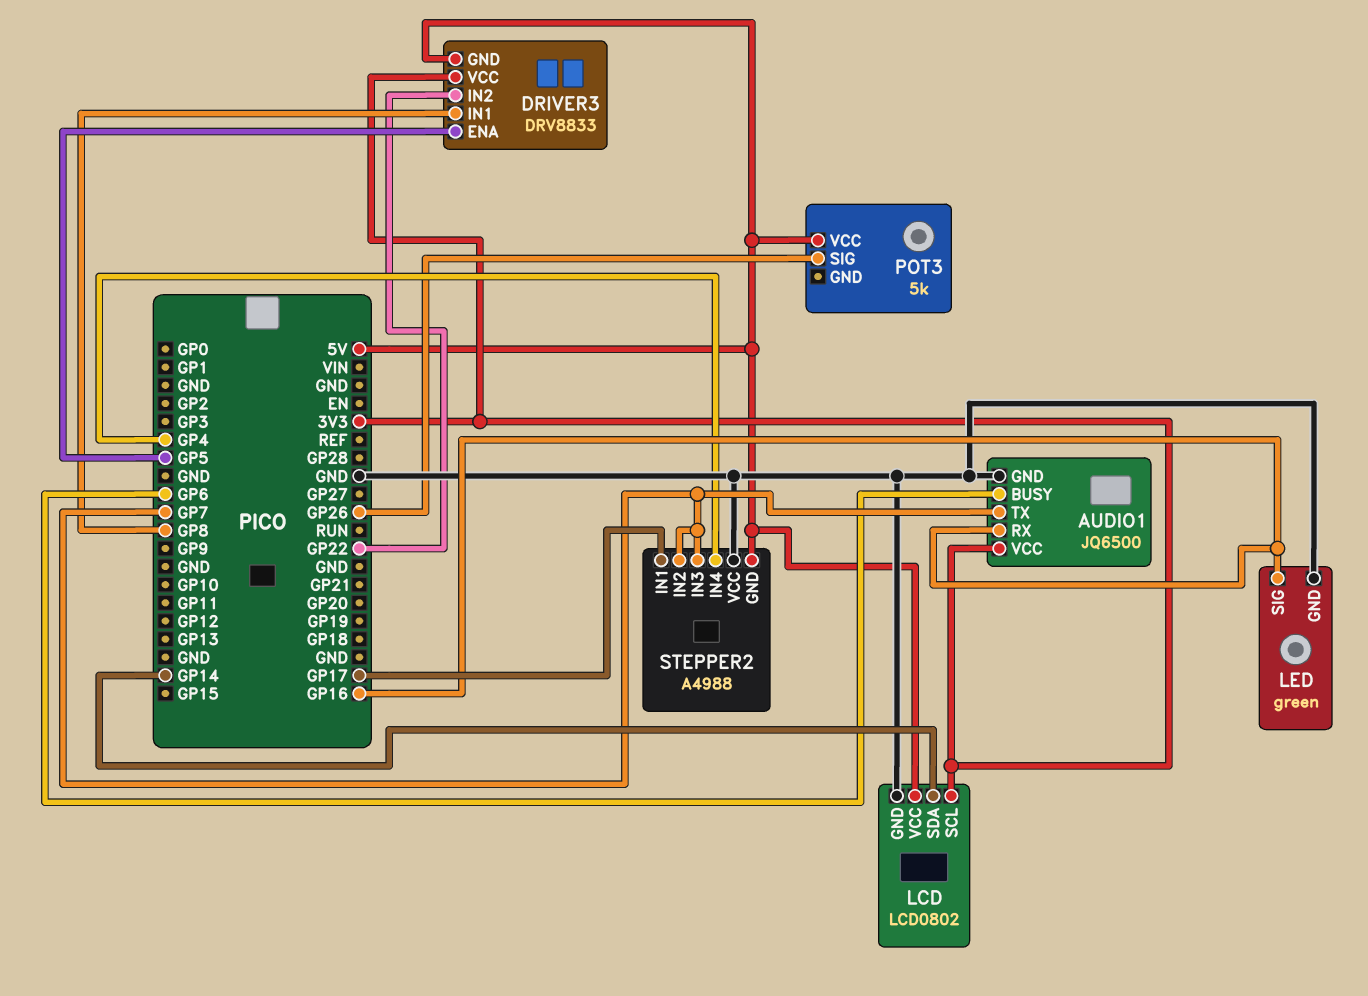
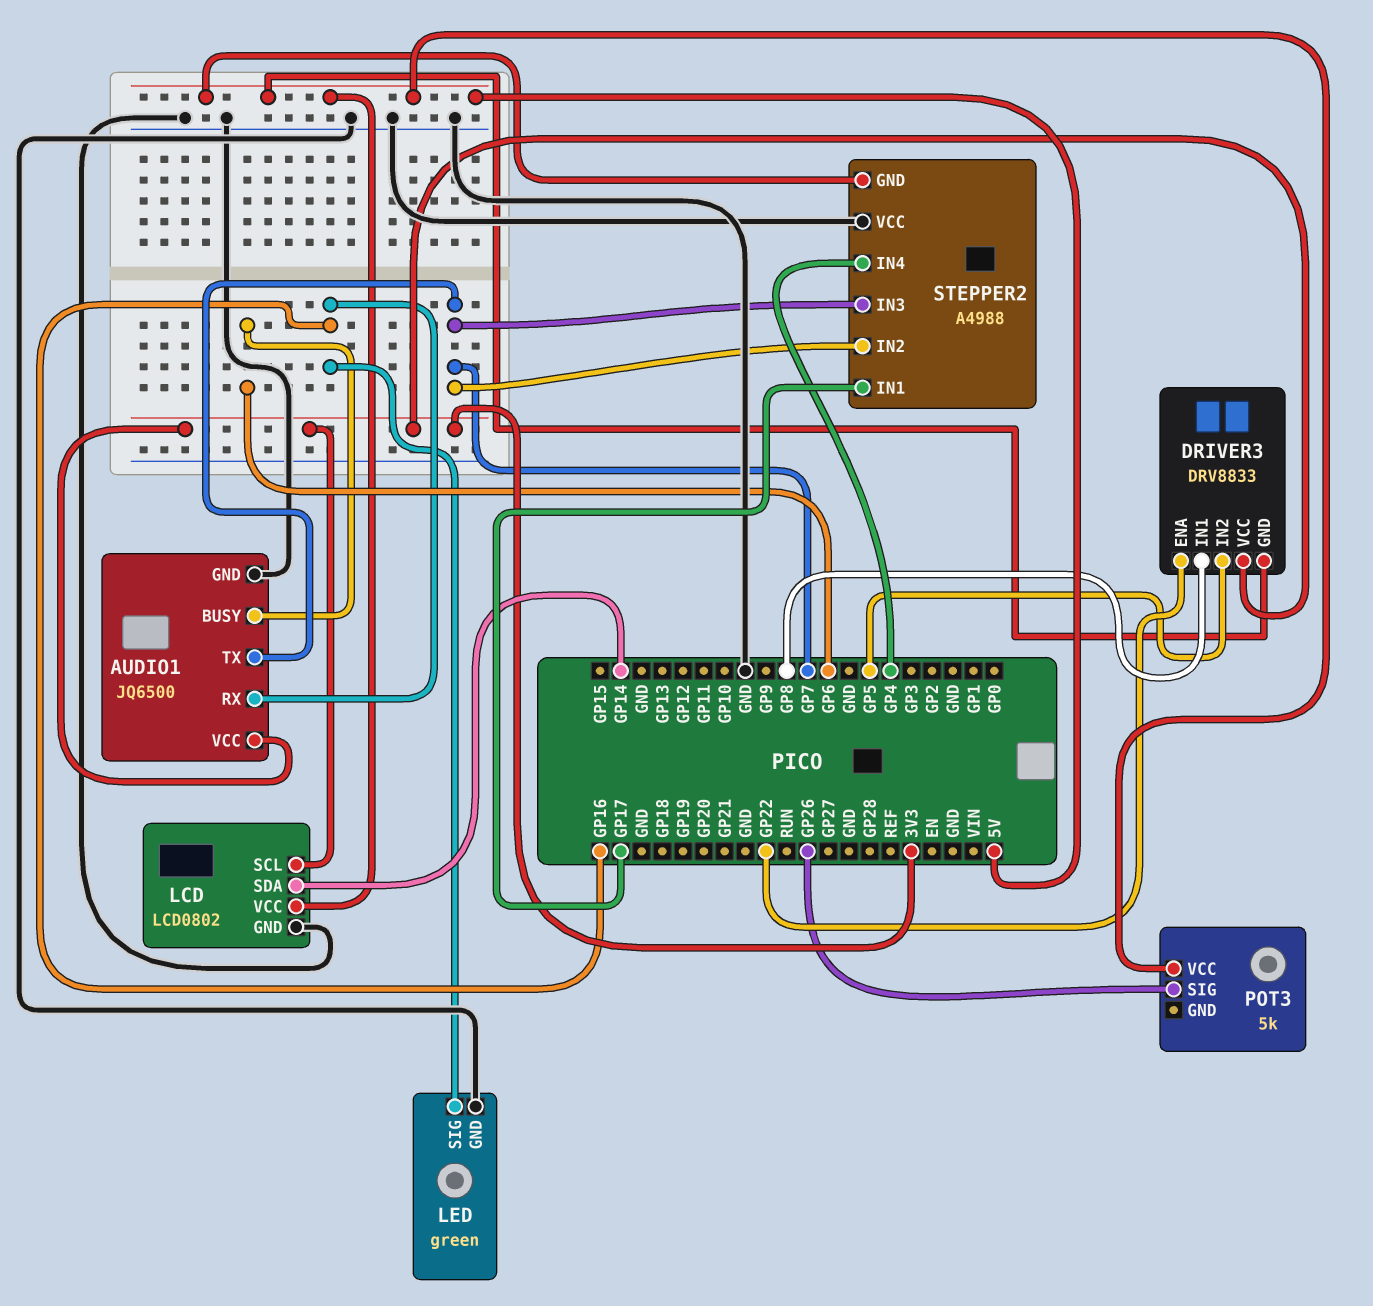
DRIVER3 pin ENA: GP5 -> GP22
DRIVER3 pin IN2: GP22 -> GP5

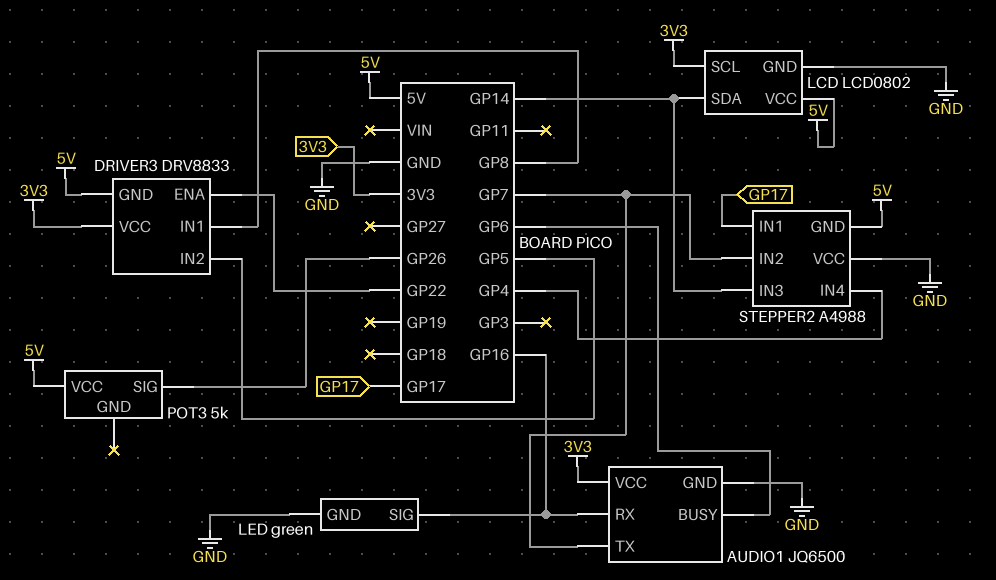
STEPPER2 pin IN3: GP7 -> GP14

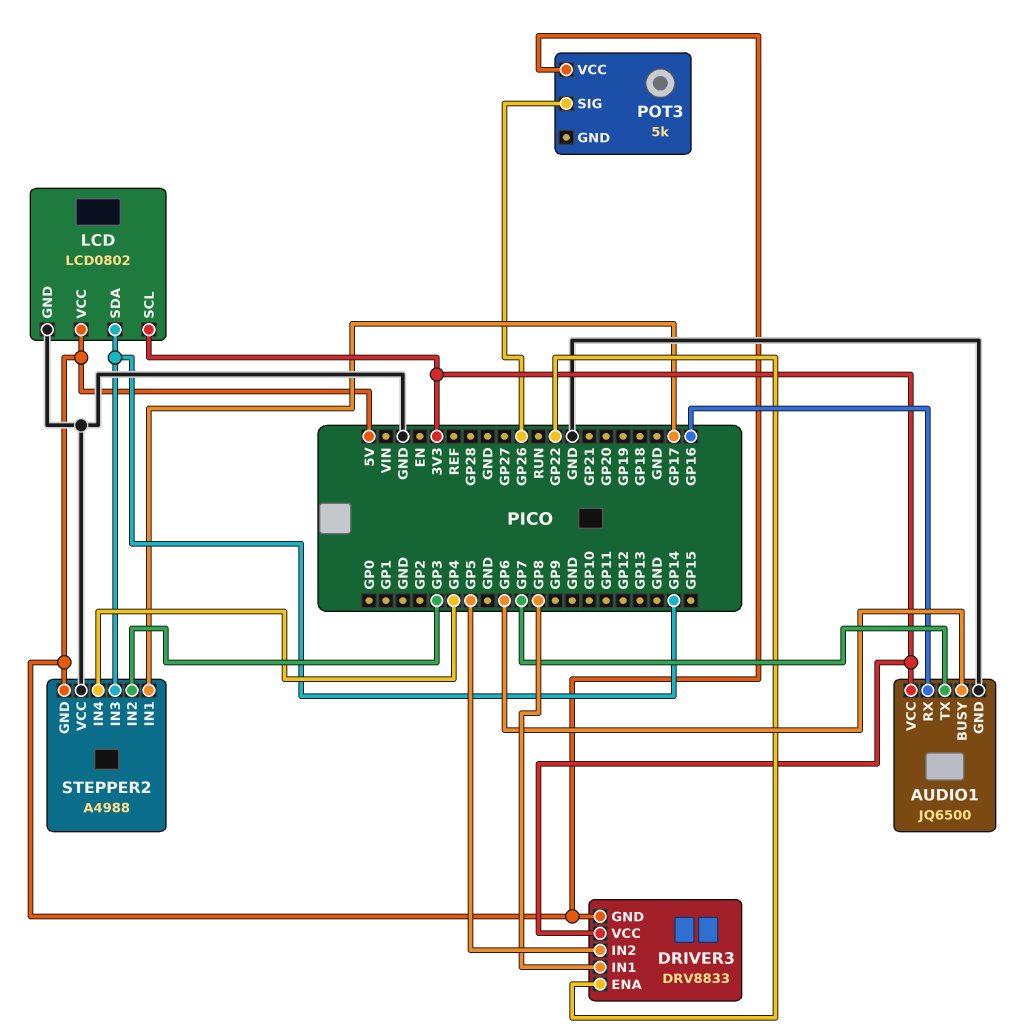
LED: green -> none
LED pin GND: GND -> none
LED pin SIG: GP16 -> none
STEPPER2 pin IN2: GP7 -> GP3

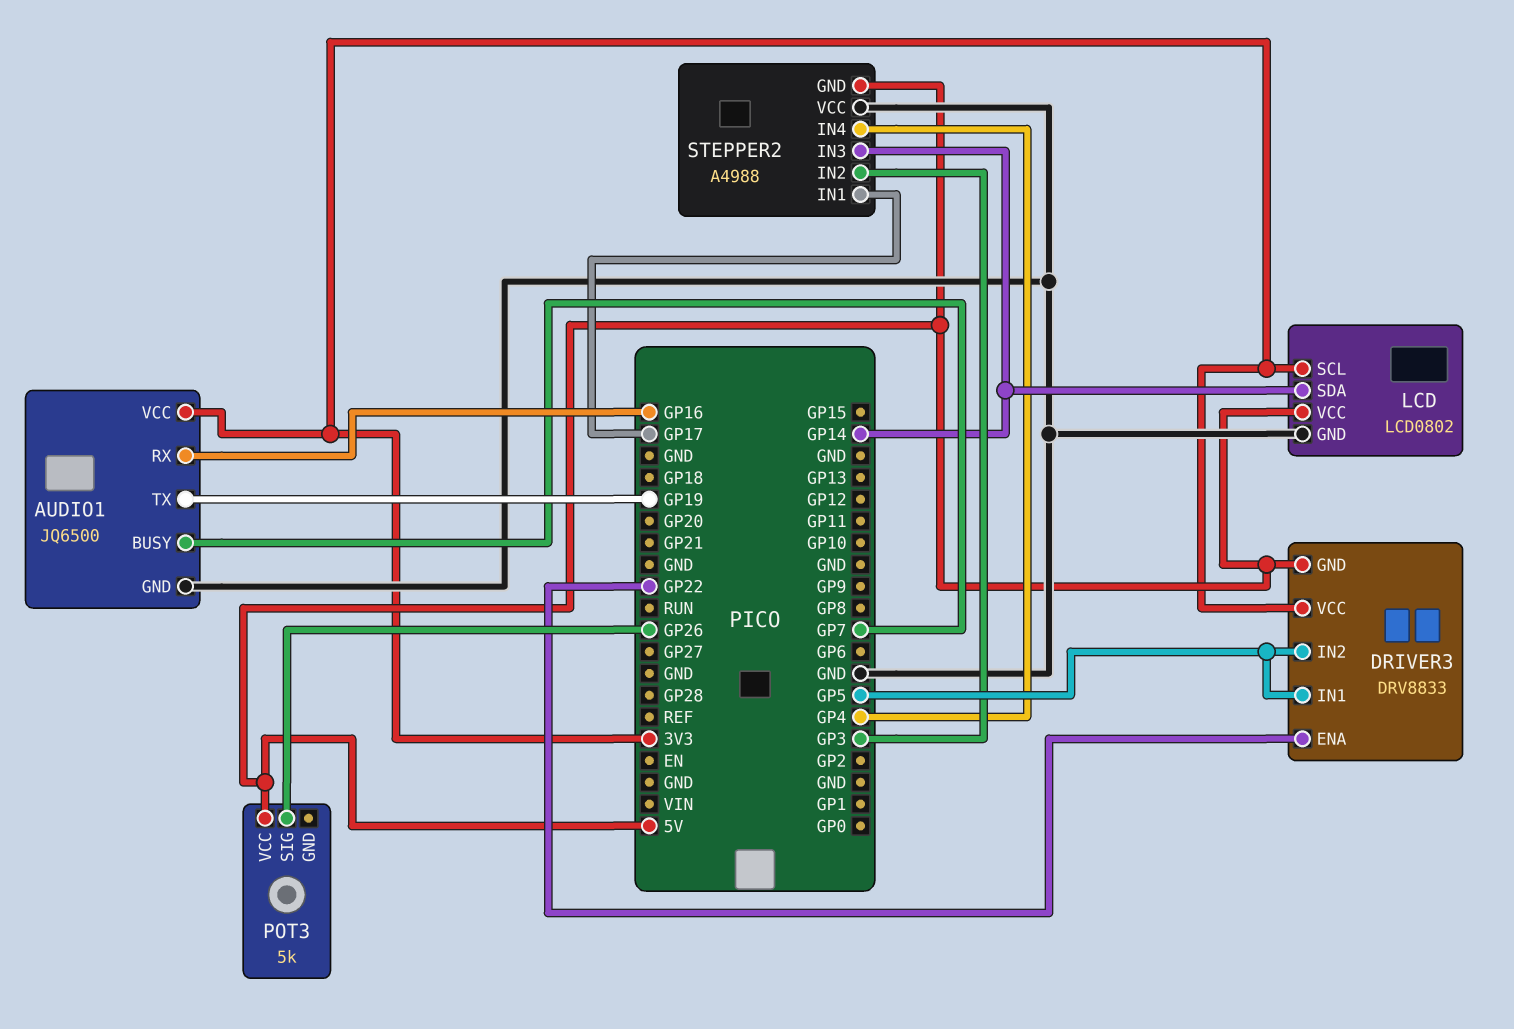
AUDIO1 pin BUSY: GP6 -> GP7
AUDIO1 pin TX: GP7 -> GP19
DRIVER3 pin IN1: GP8 -> GP5

